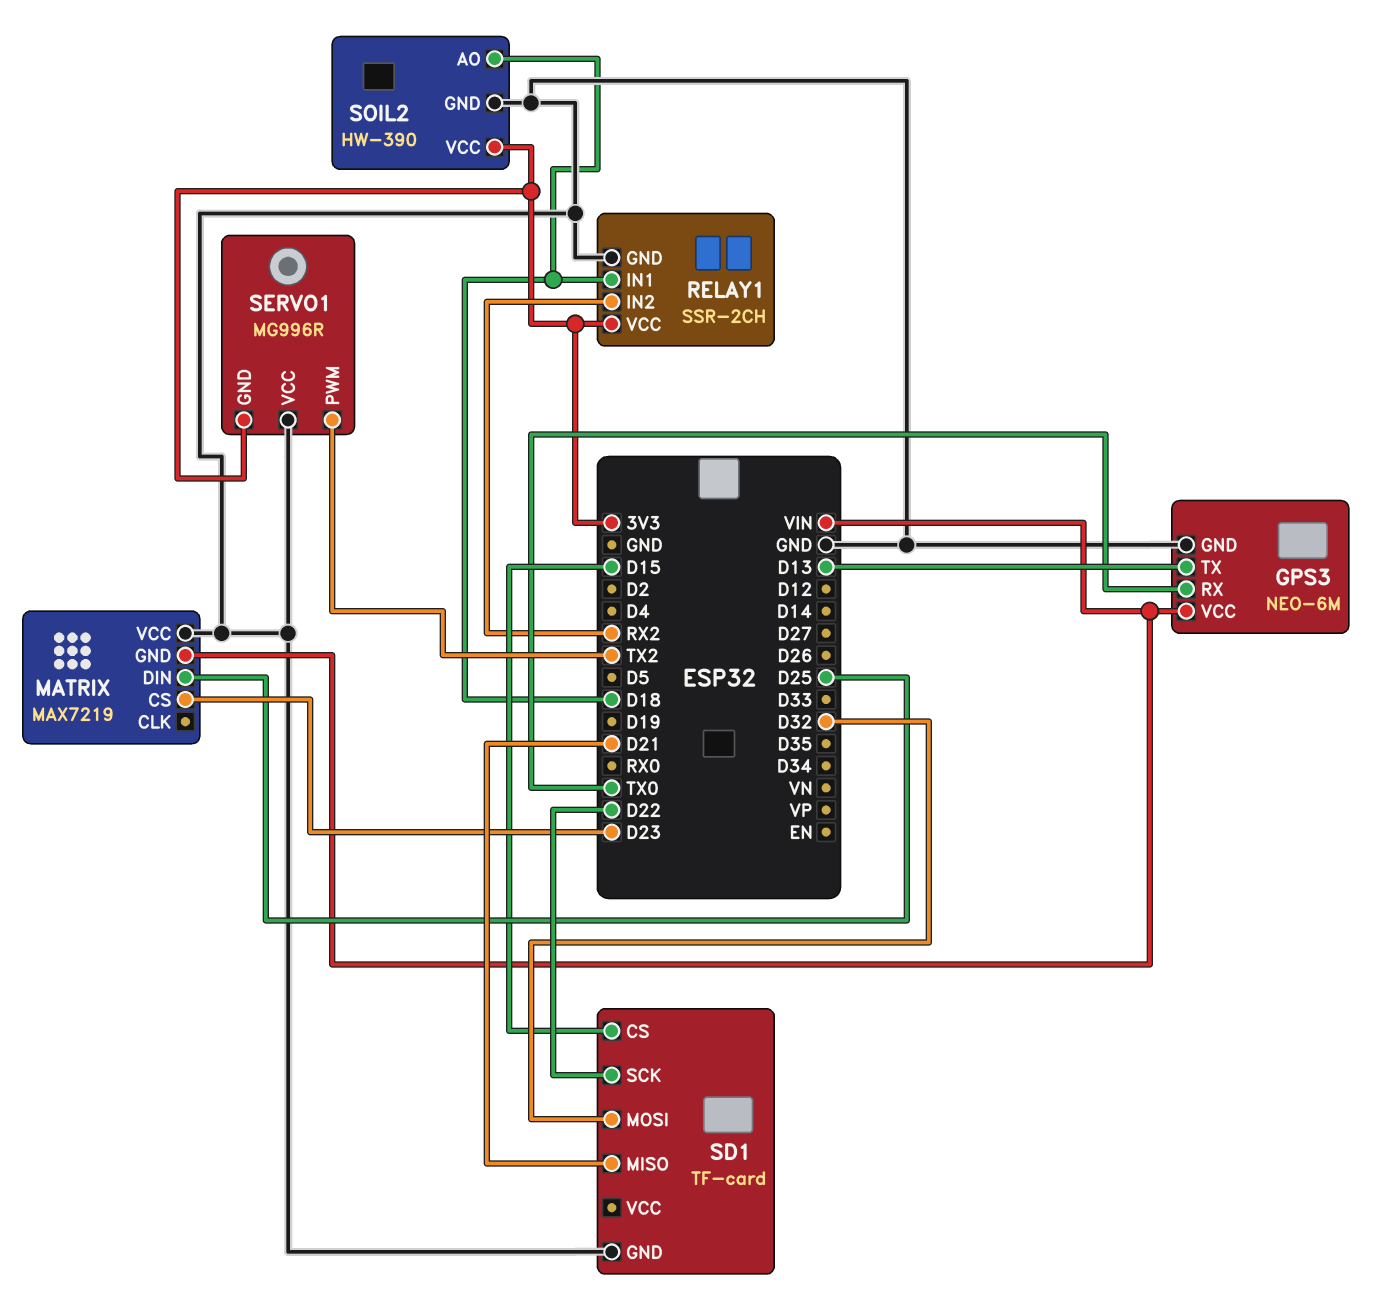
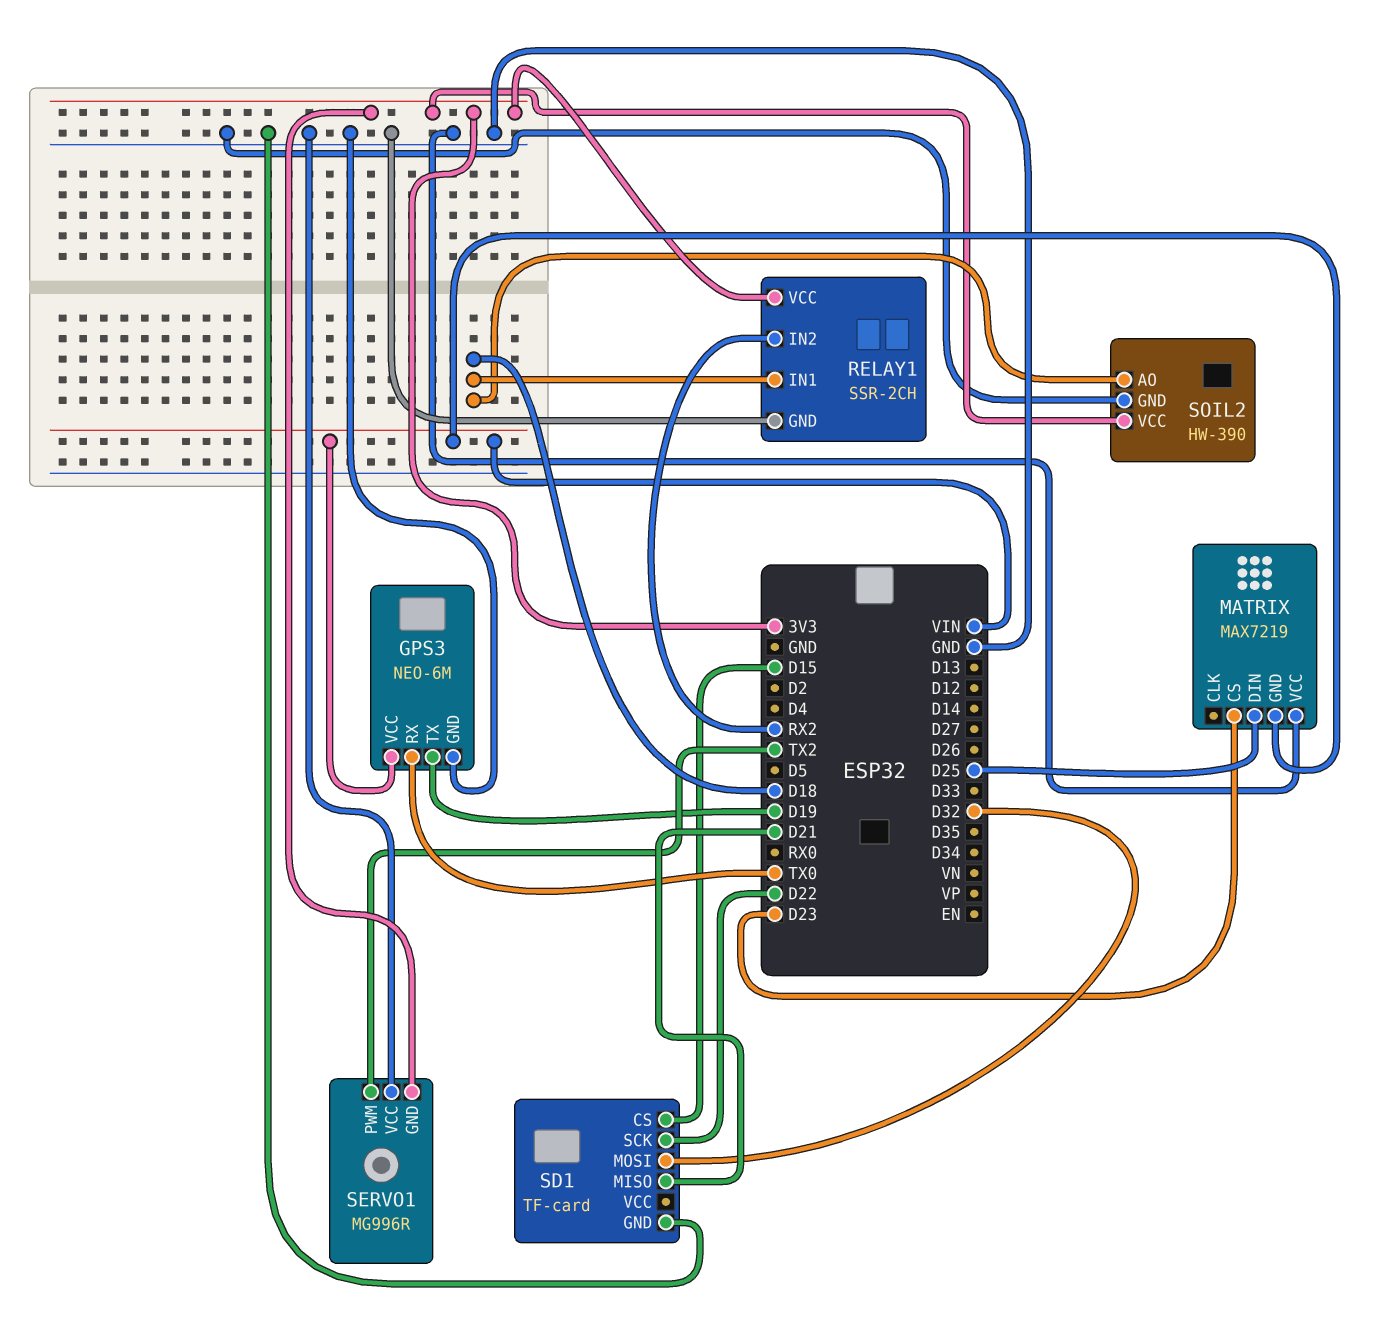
GPS3 pin TX: D13 -> D19

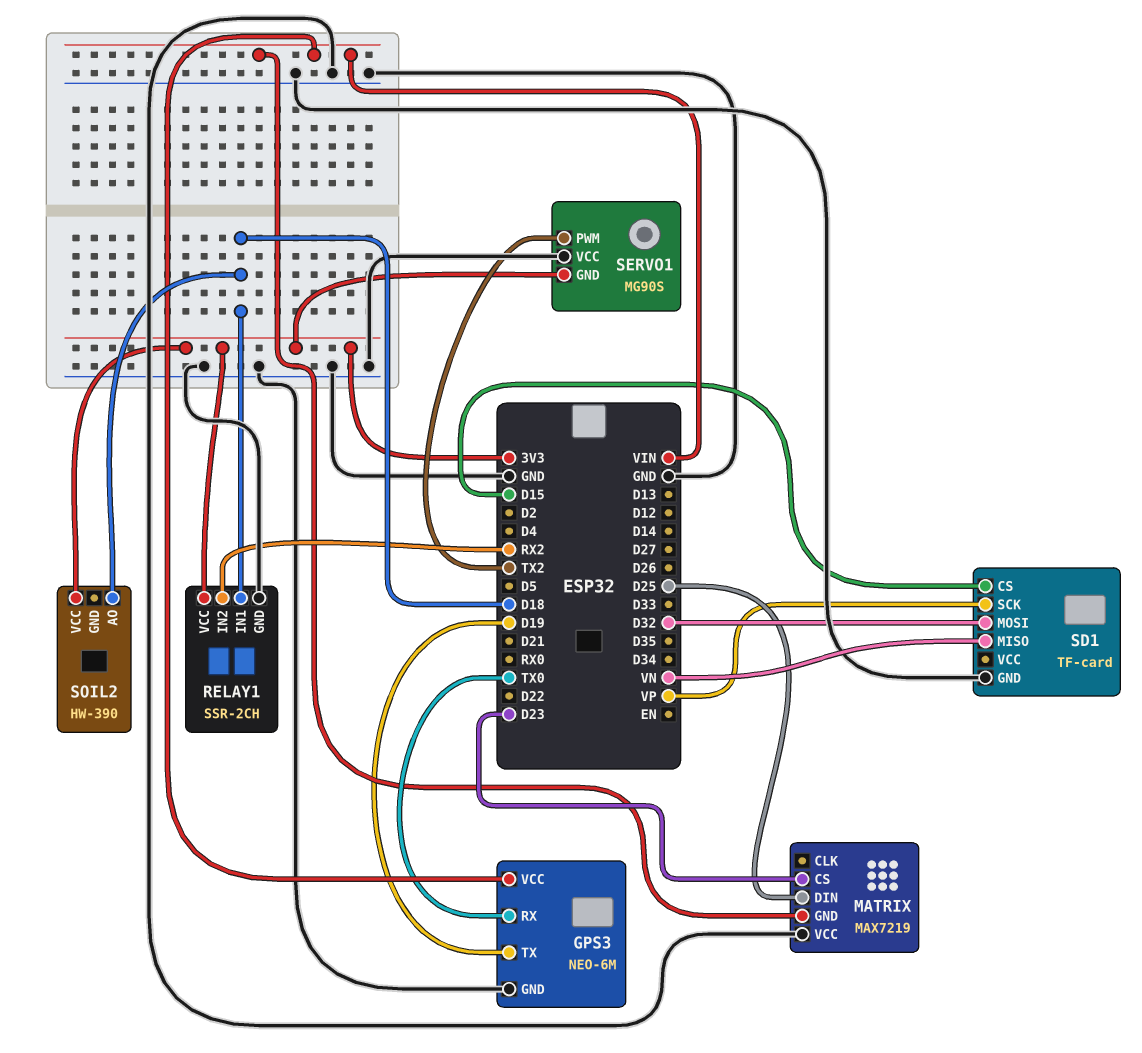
SD1 pin MISO: D21 -> VN
SD1 pin SCK: D22 -> VP
SERVO1: MG996R -> MG90S
SOIL2 pin GND: GND -> none

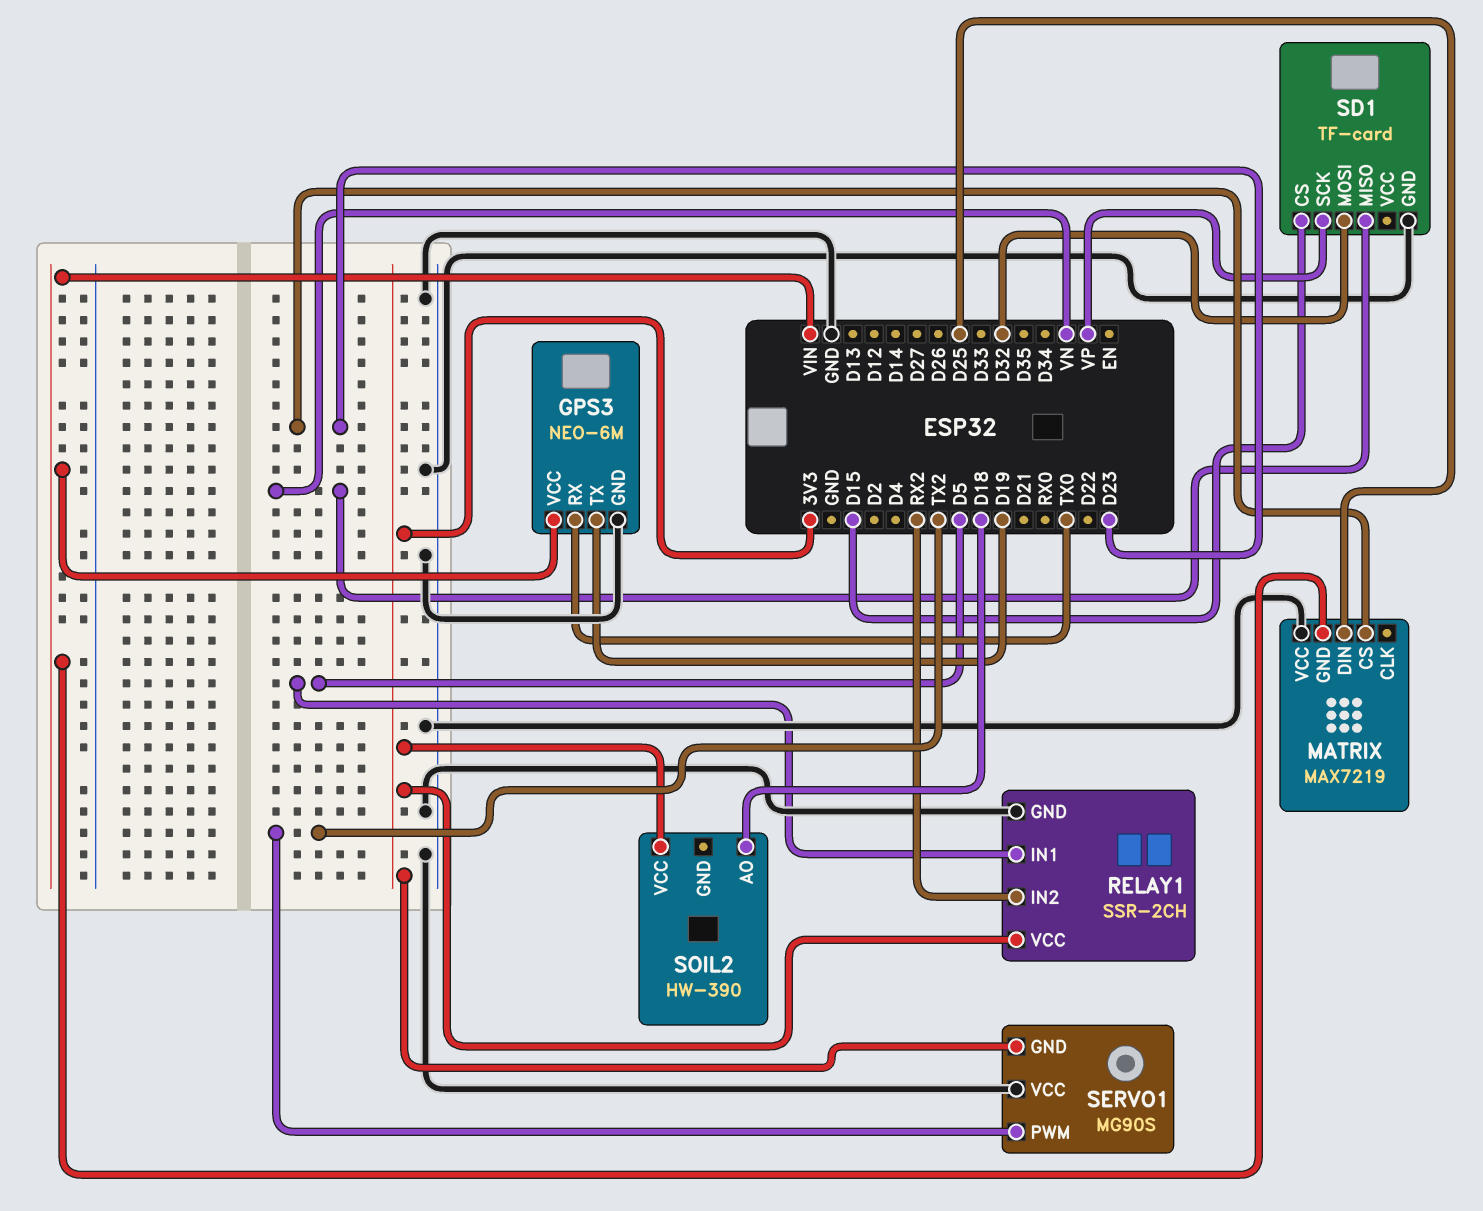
RELAY1 pin IN1: D18 -> D5

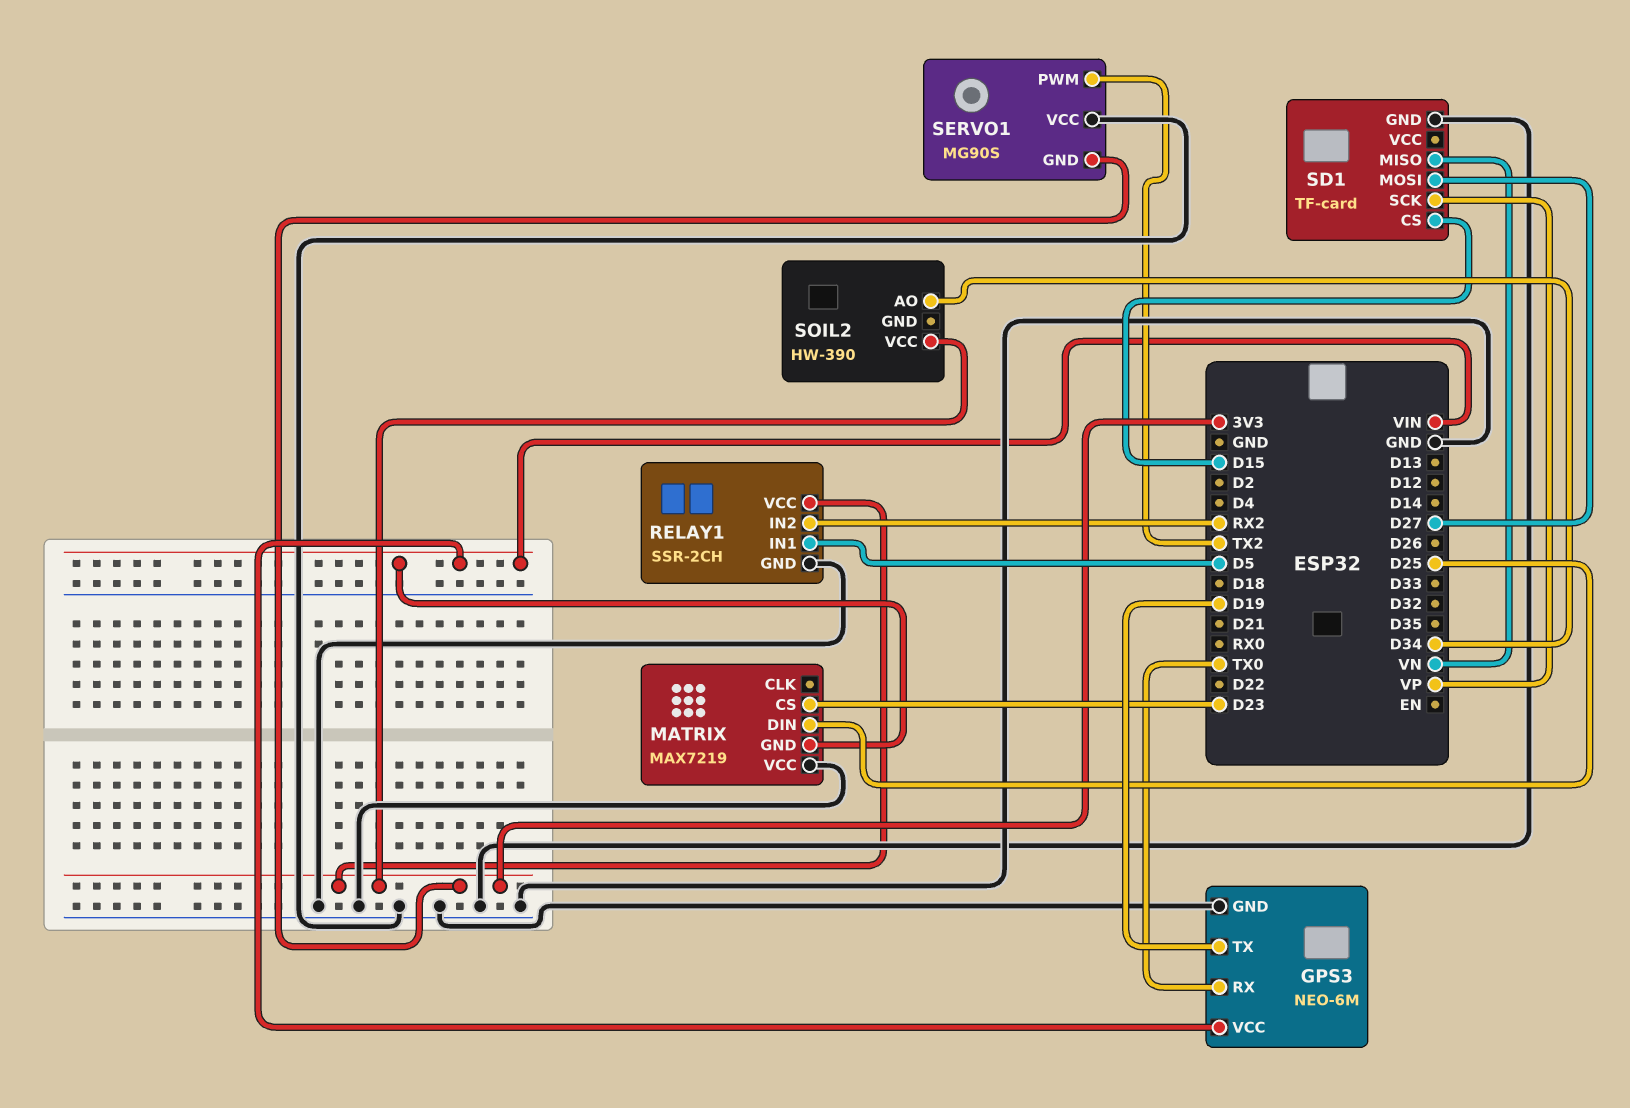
SD1 pin MOSI: D32 -> D27
SOIL2 pin AO: D18 -> D34

